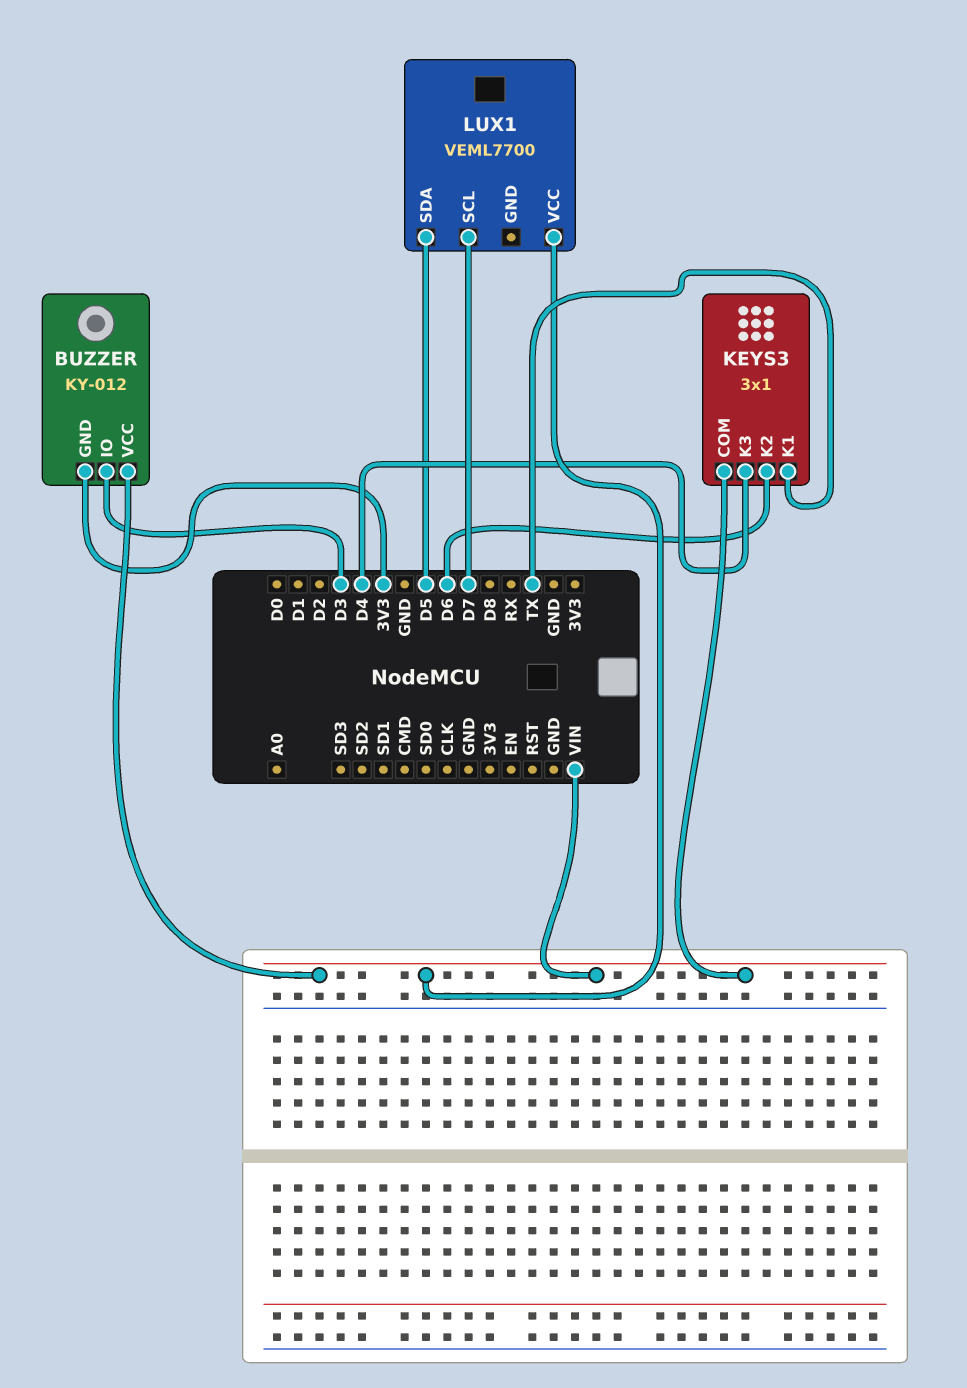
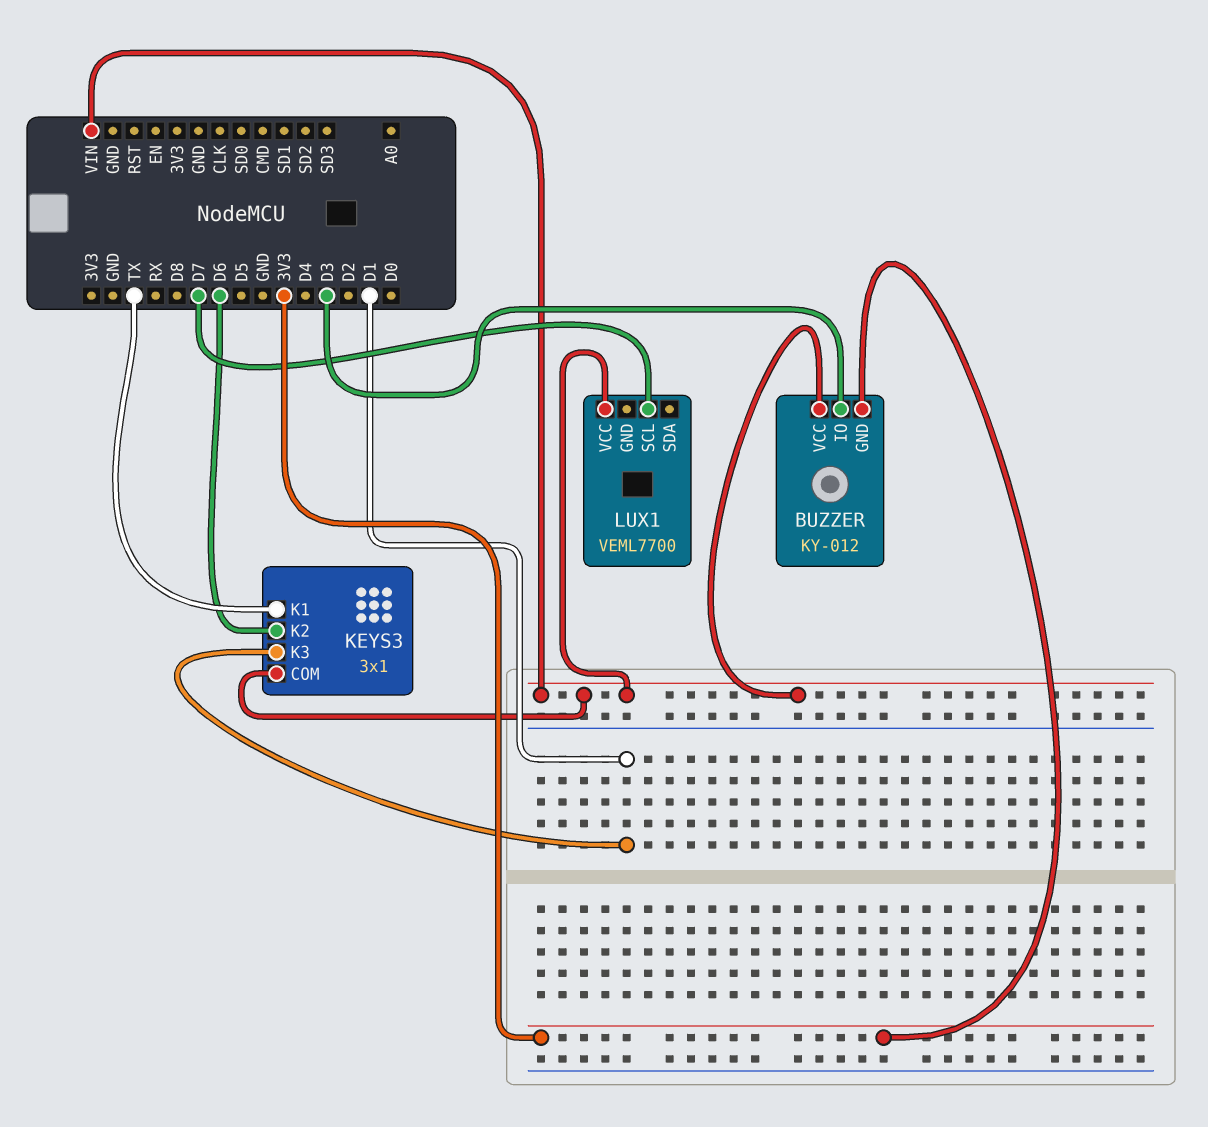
KEYS3 pin K3: D4 -> D1
LUX1 pin SDA: D5 -> none

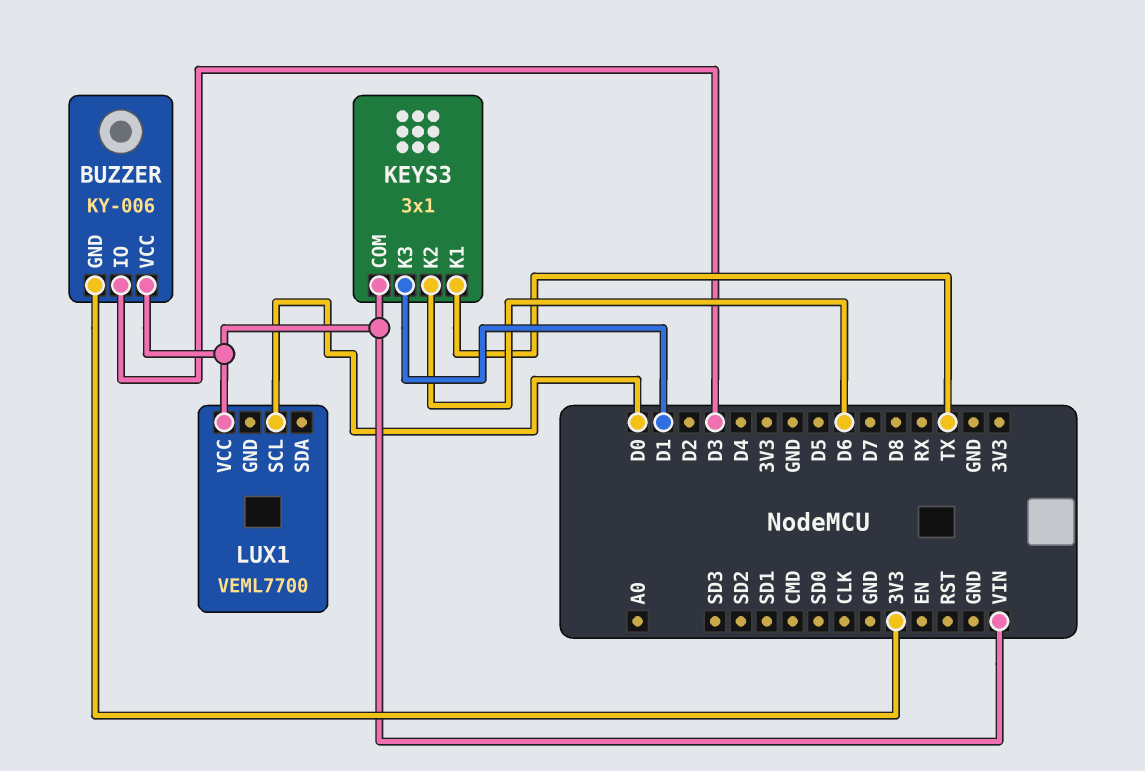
BUZZER: KY-012 -> KY-006
LUX1 pin SCL: D7 -> D0

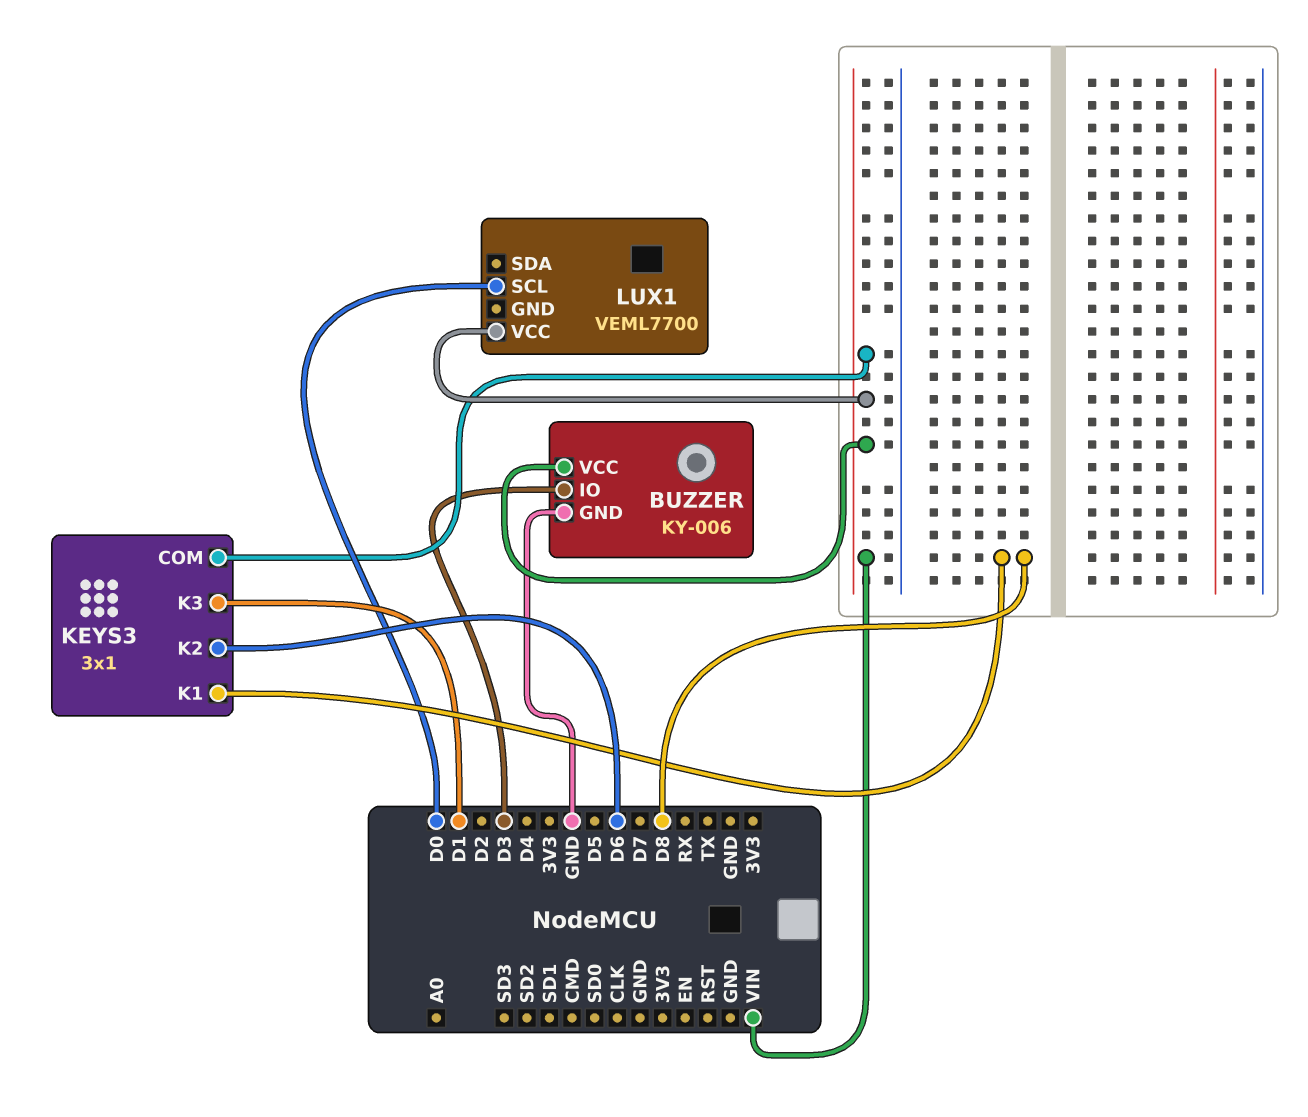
BUZZER pin GND: 3V3 -> GND
KEYS3 pin K1: TX -> D8

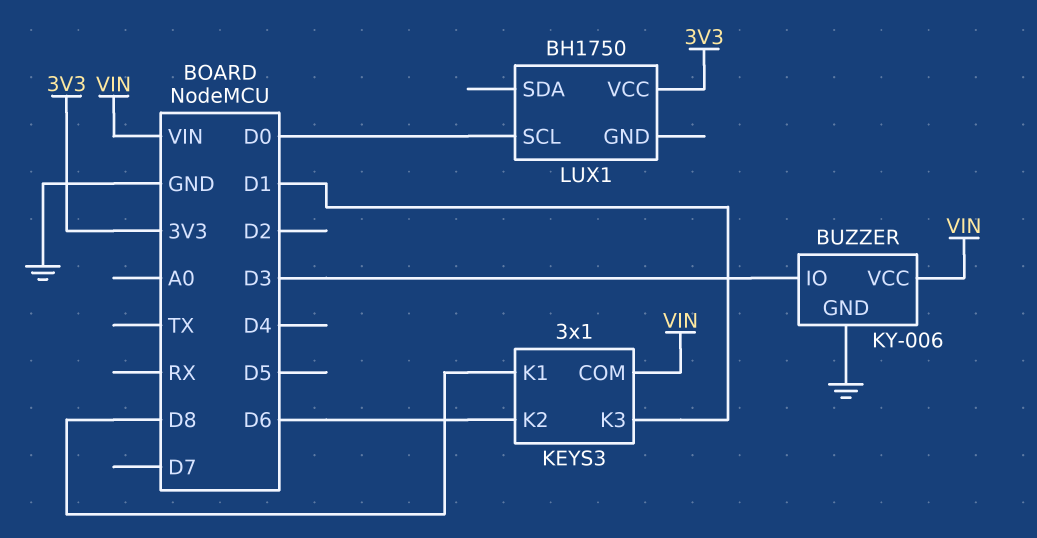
LUX1: VEML7700 -> BH1750
LUX1 pin VCC: VIN -> 3V3

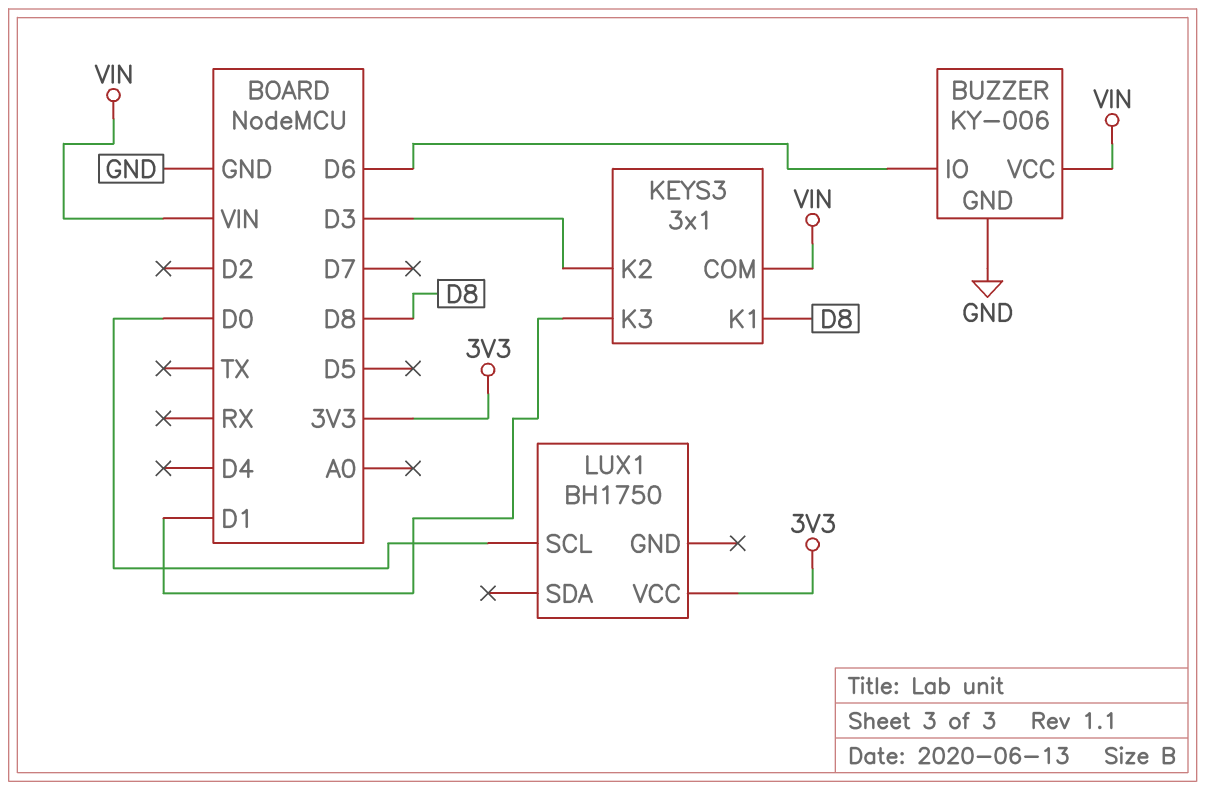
BUZZER pin IO: D3 -> D6
KEYS3 pin K2: D6 -> D3

